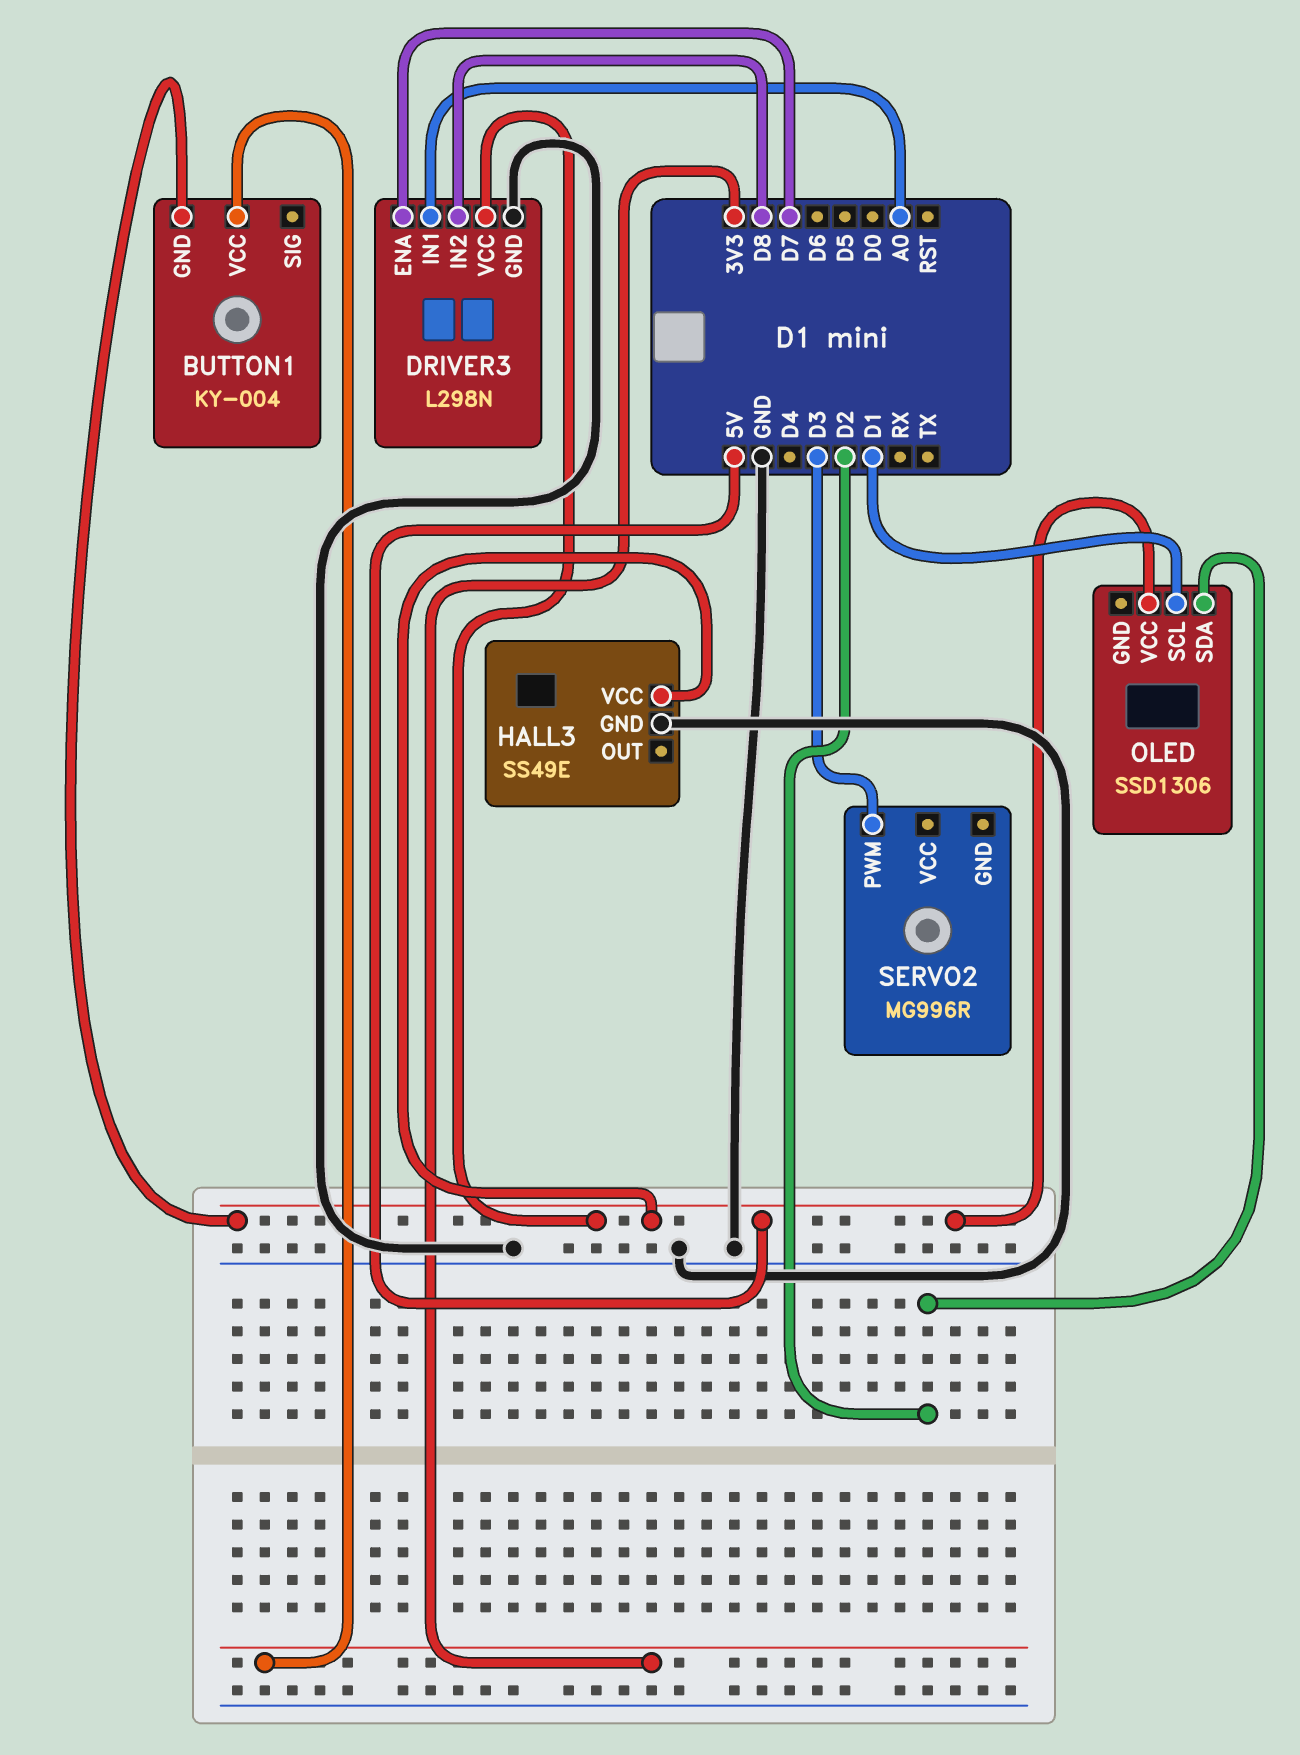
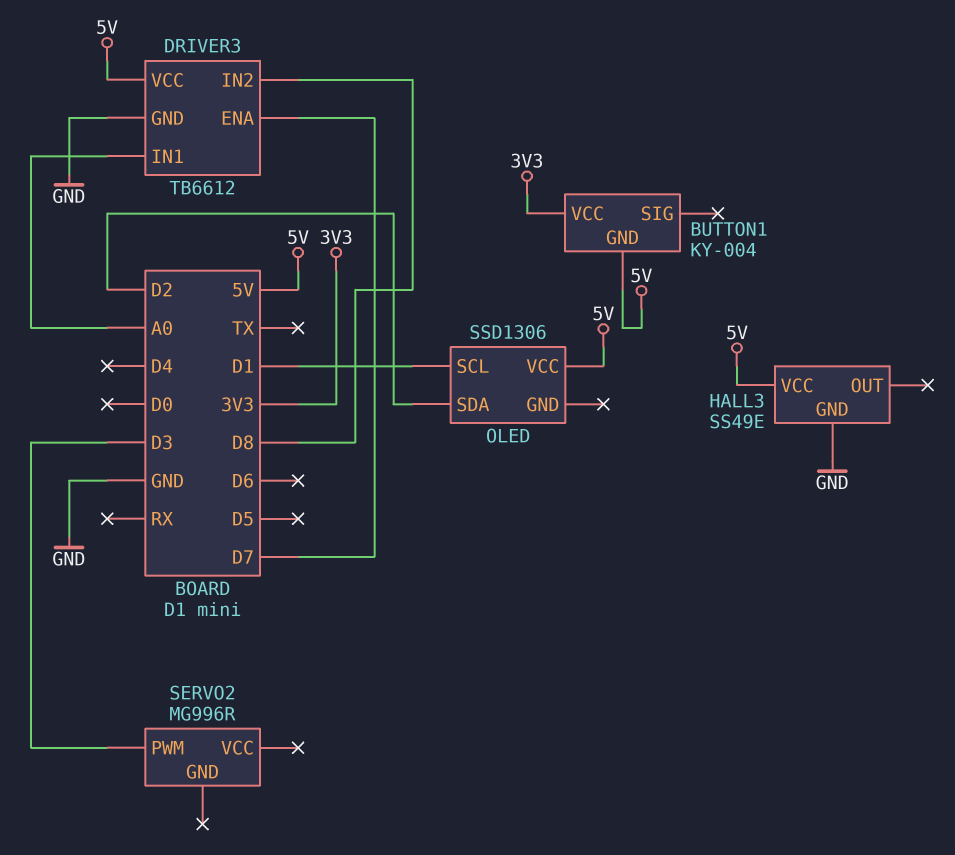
DRIVER3: L298N -> TB6612

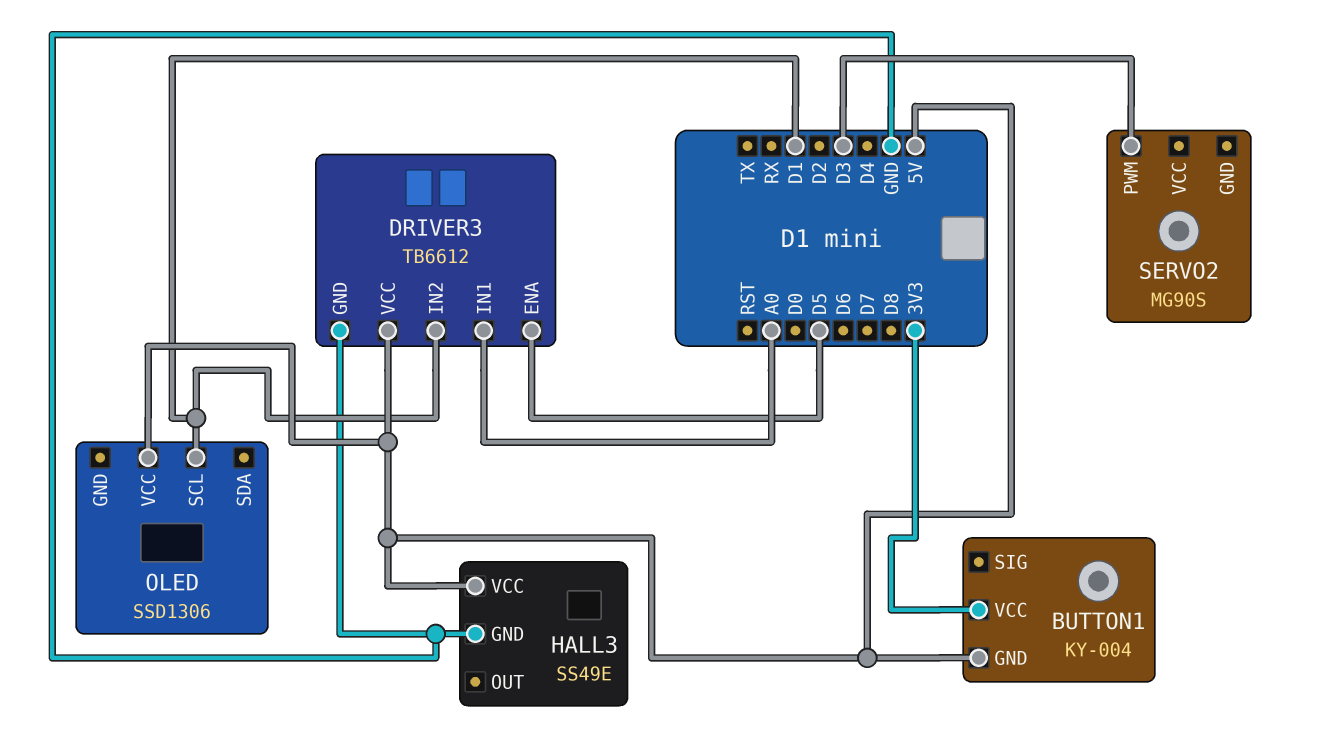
DRIVER3 pin ENA: D7 -> D5
DRIVER3 pin IN2: D8 -> D1
OLED pin SDA: D2 -> none
SERVO2: MG996R -> MG90S

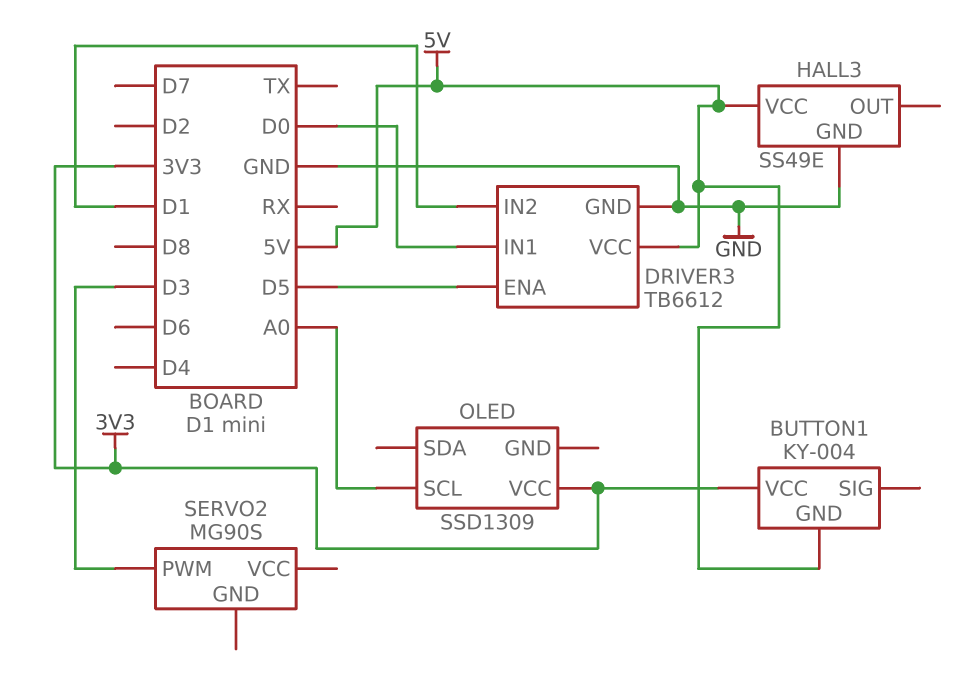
DRIVER3 pin IN1: A0 -> D0
OLED: SSD1306 -> SSD1309
OLED pin SCL: D1 -> A0
OLED pin VCC: 5V -> 3V3

